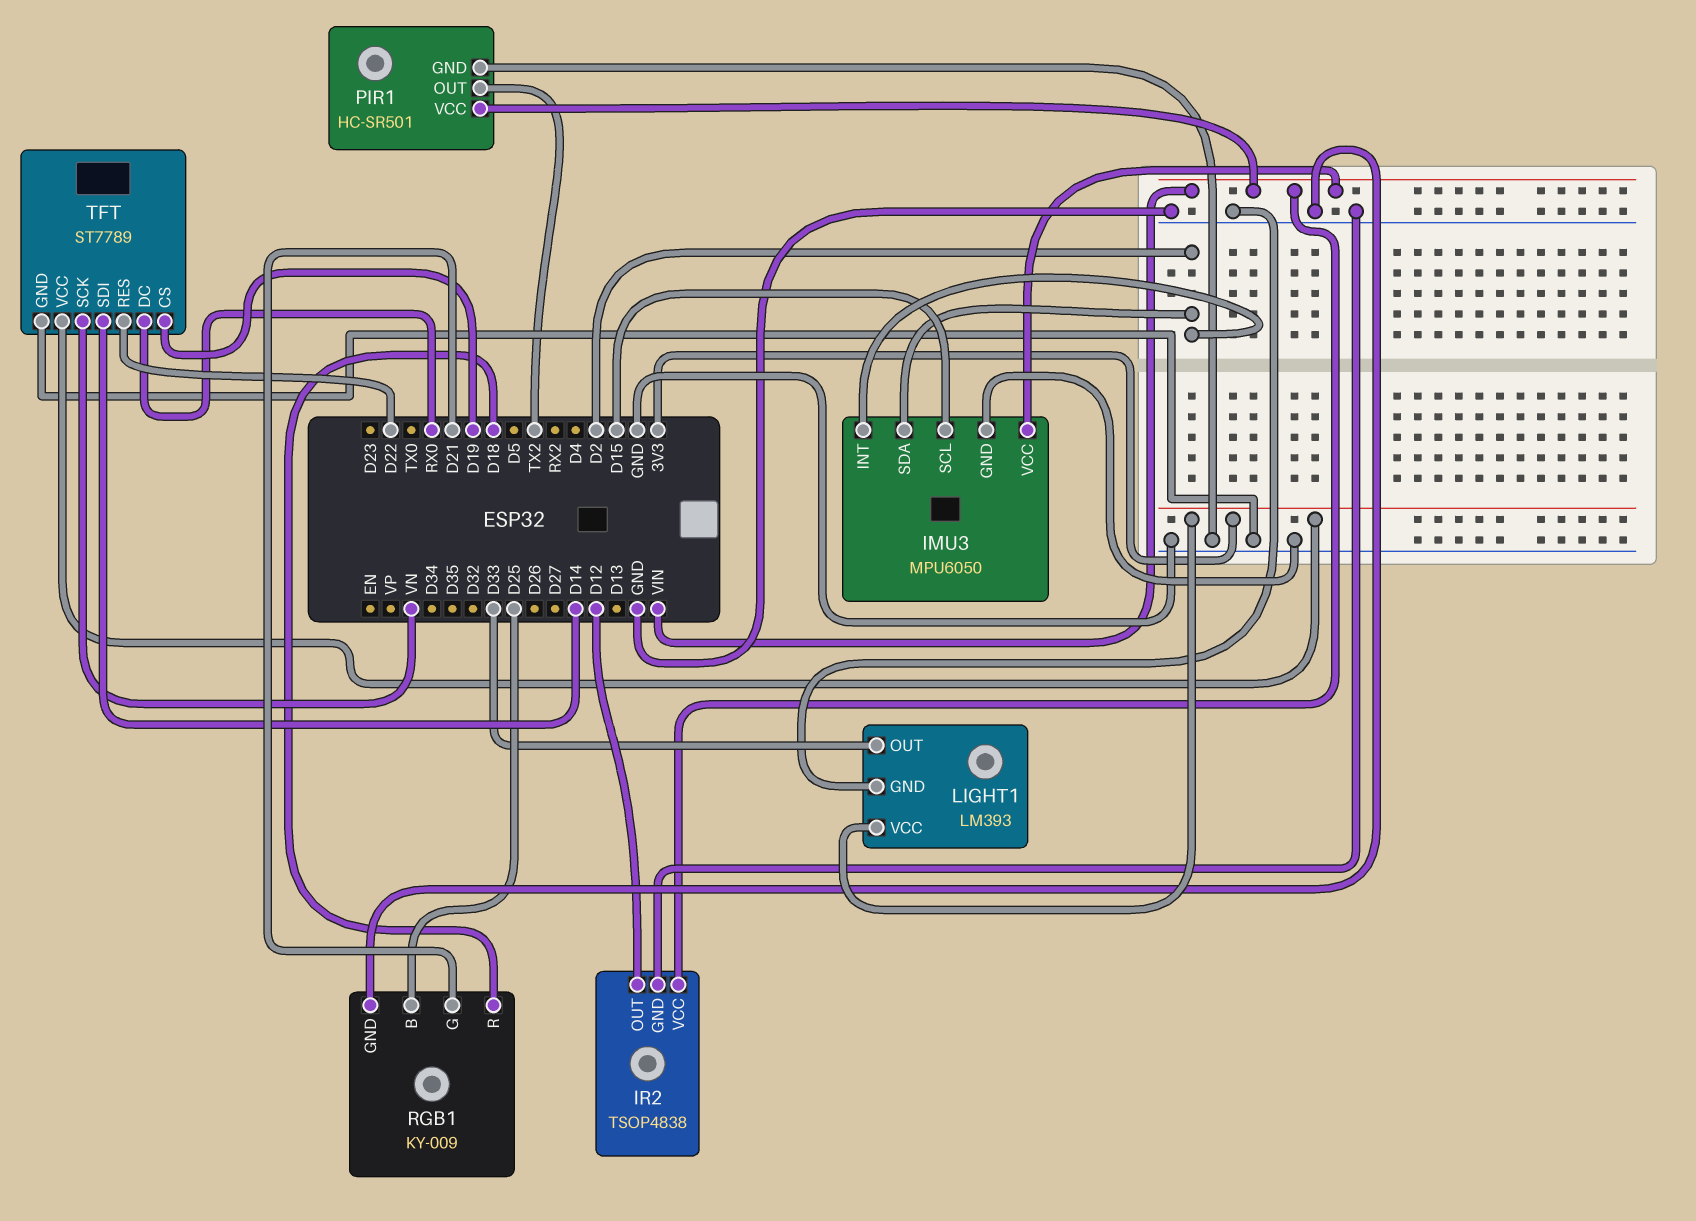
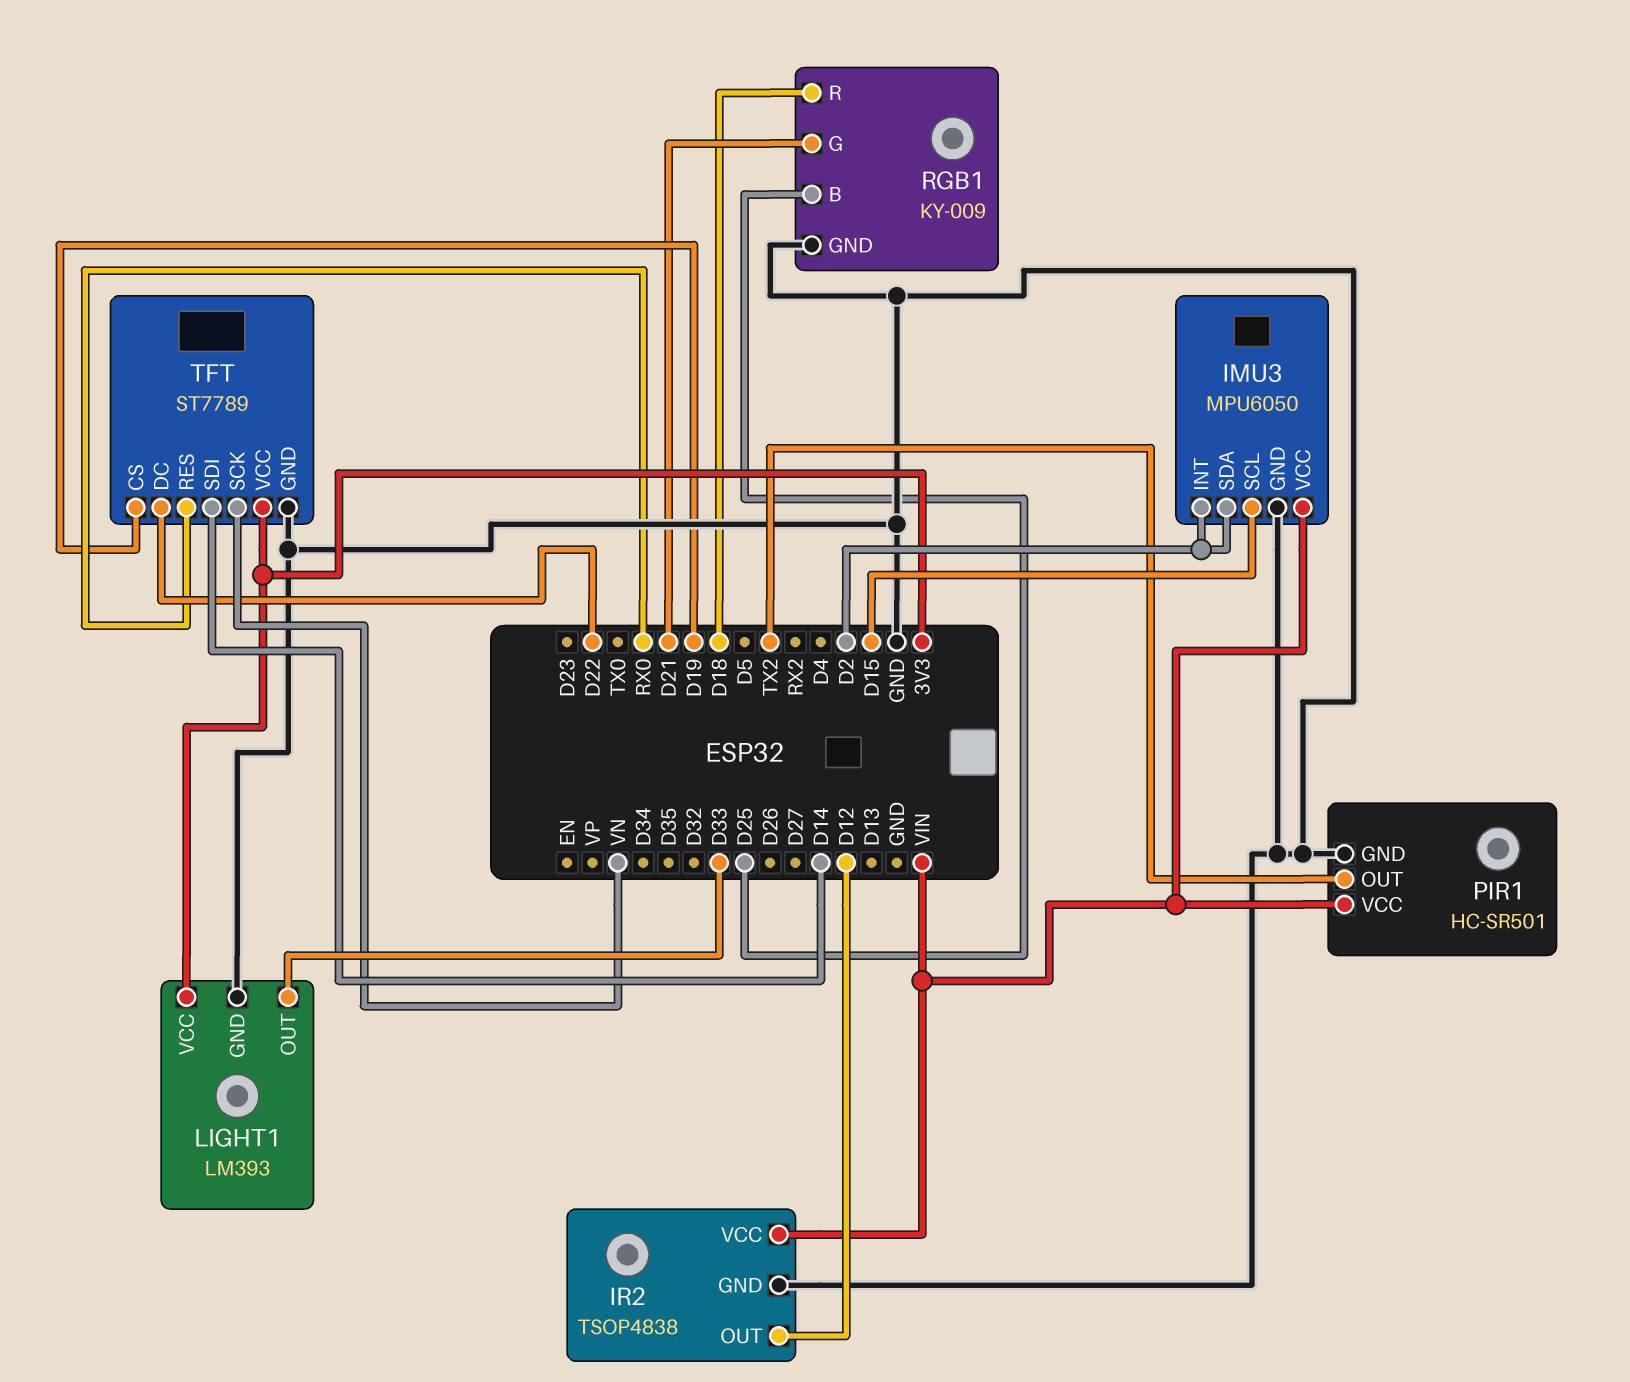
TFT pin DC: RX0 -> D22
TFT pin RES: D22 -> RX0

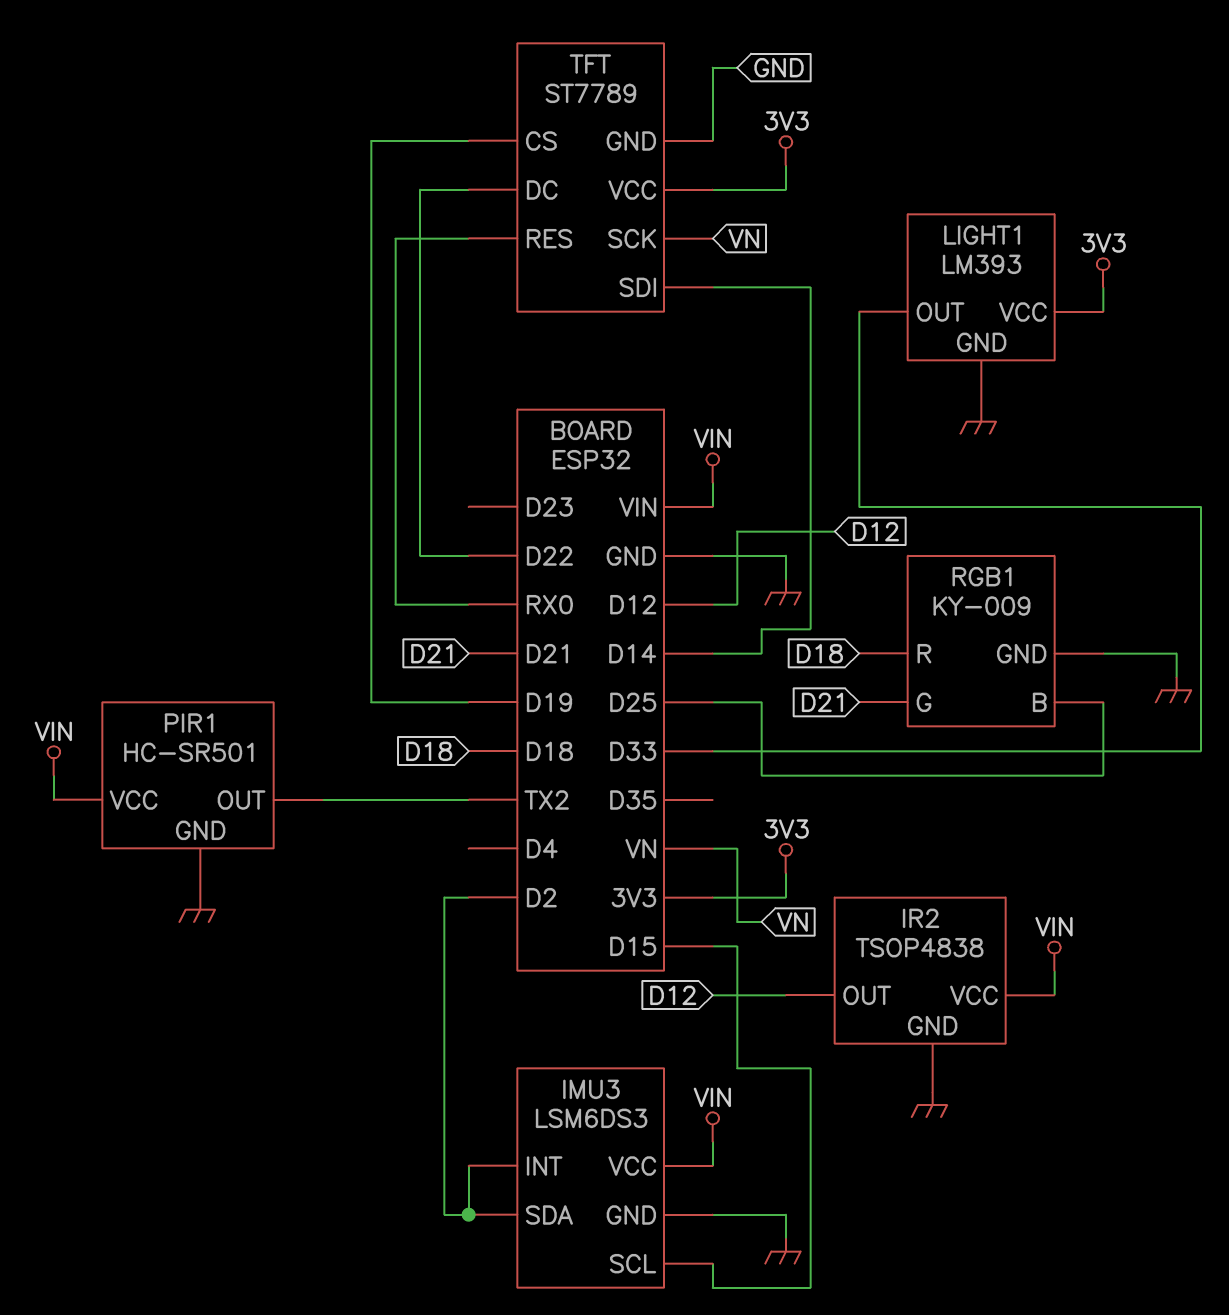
IMU3: MPU6050 -> LSM6DS3

